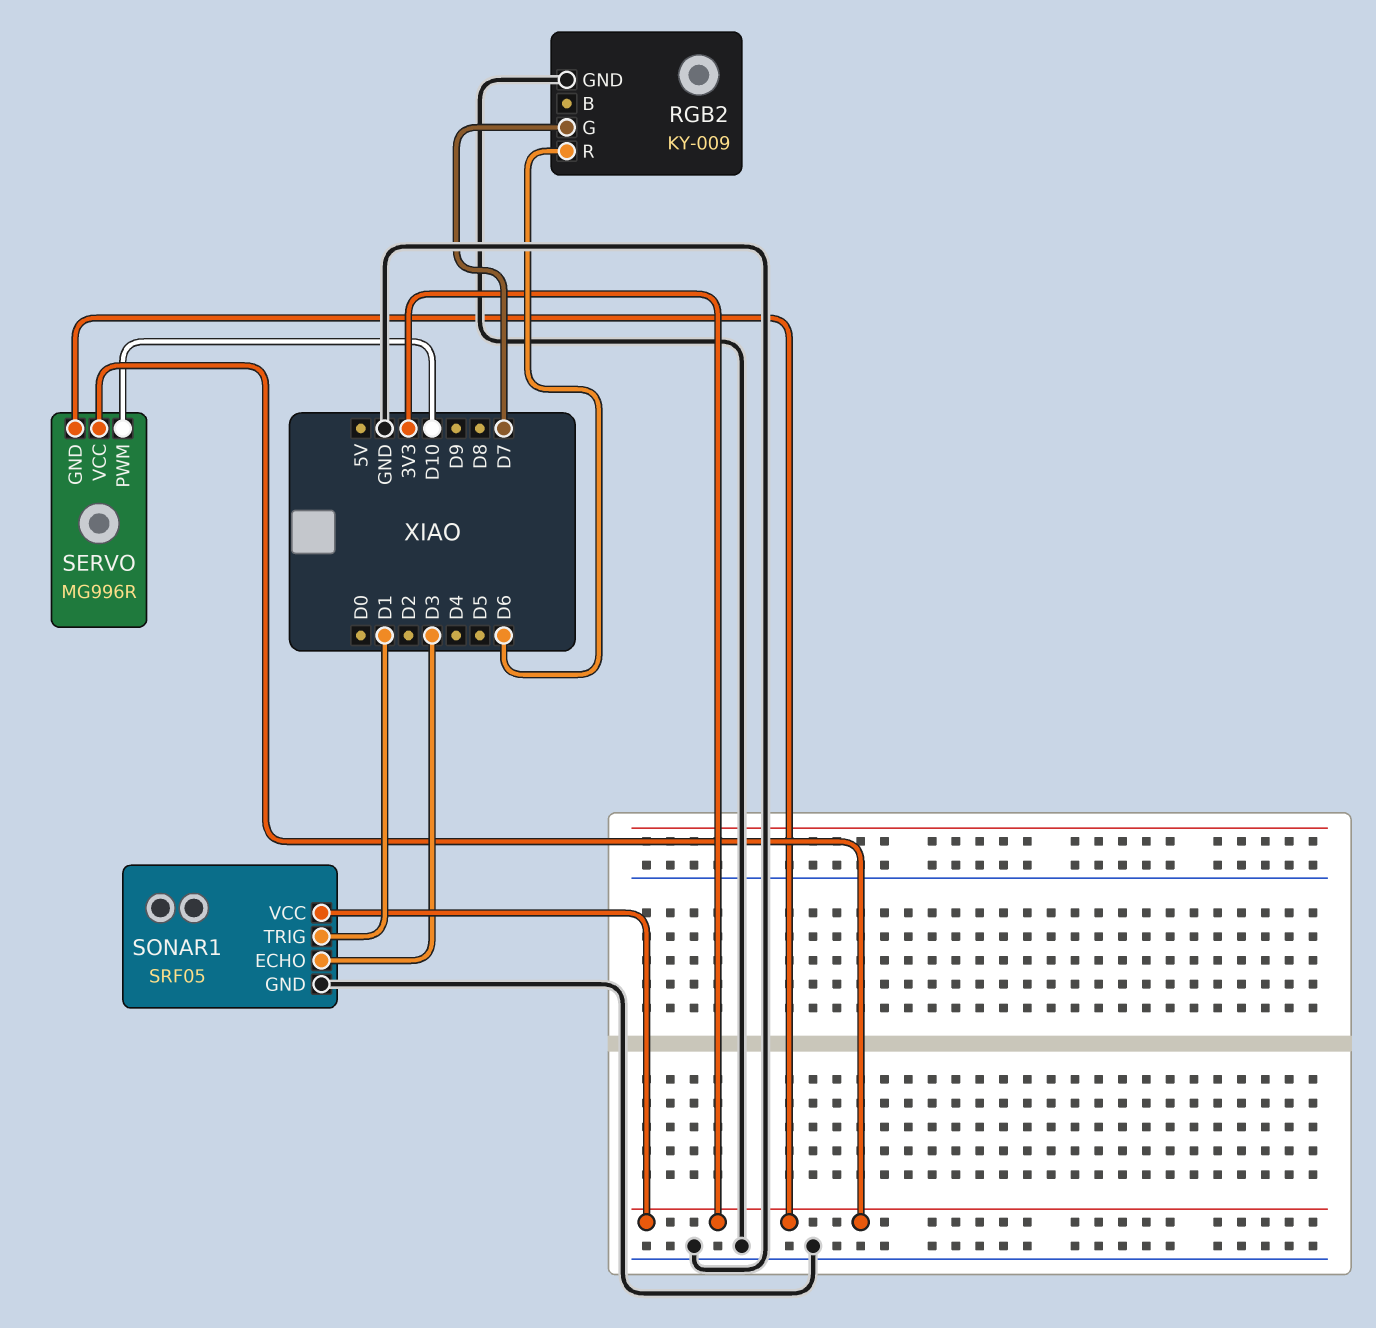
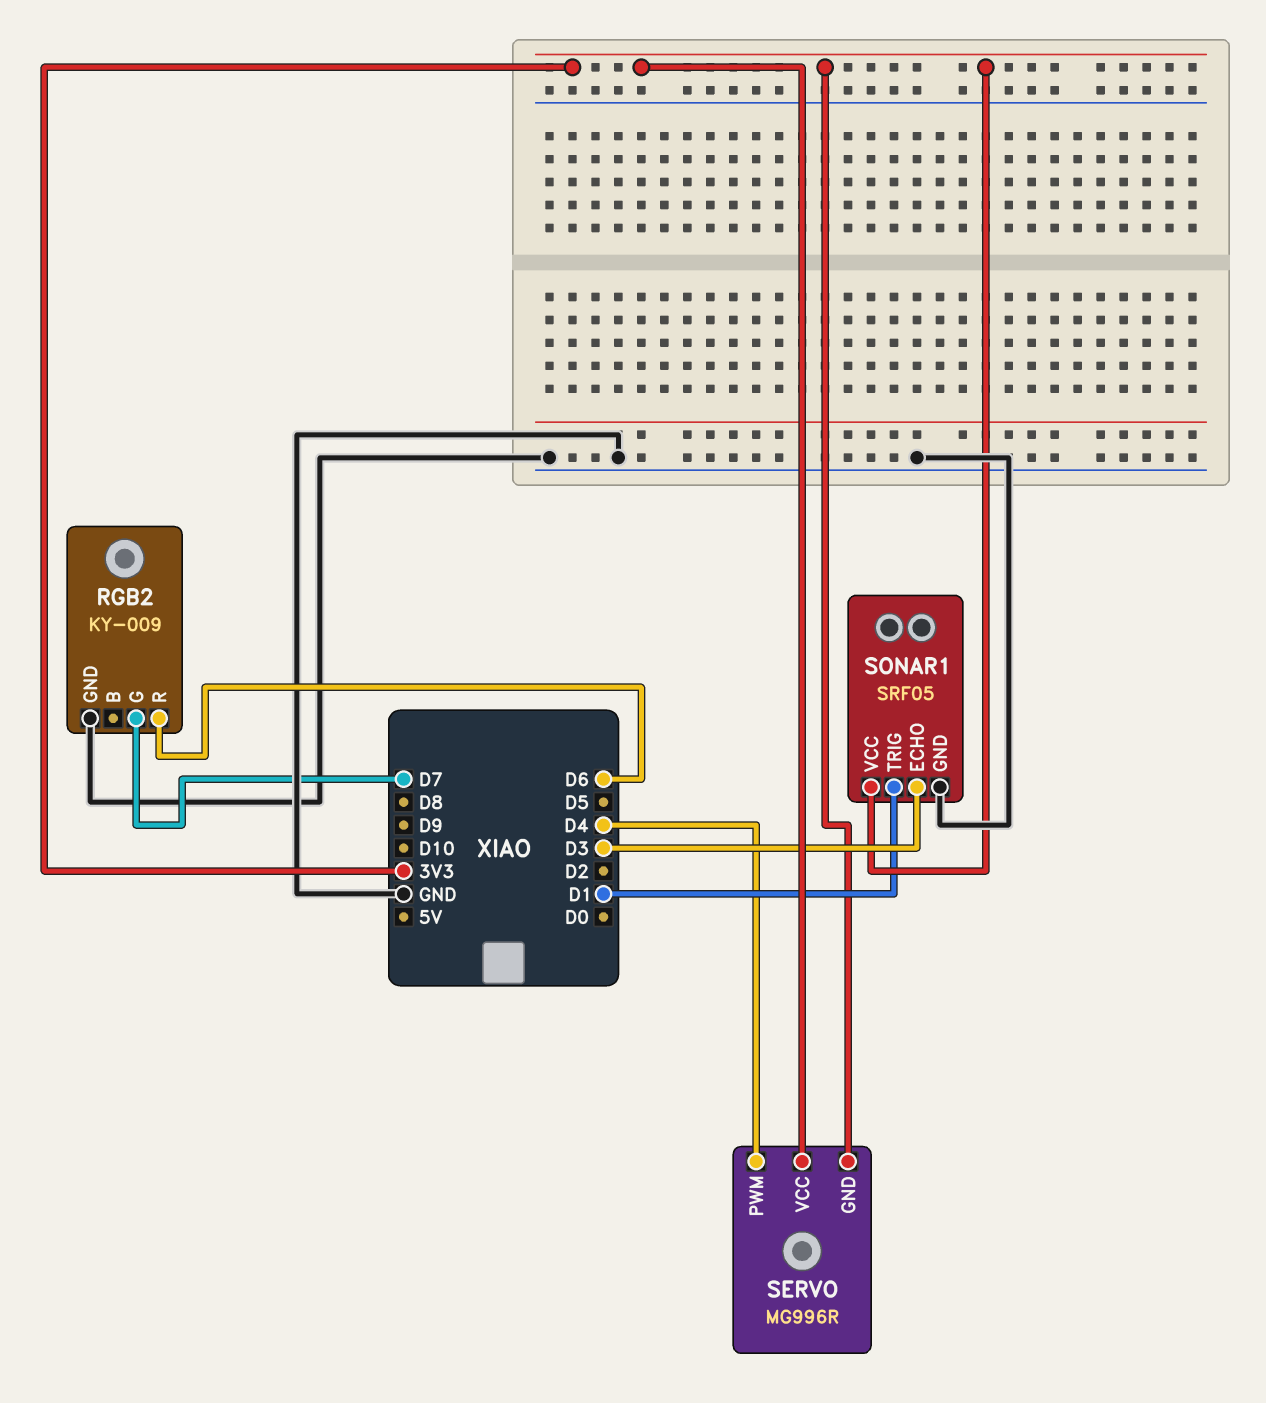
SERVO pin PWM: D10 -> D4

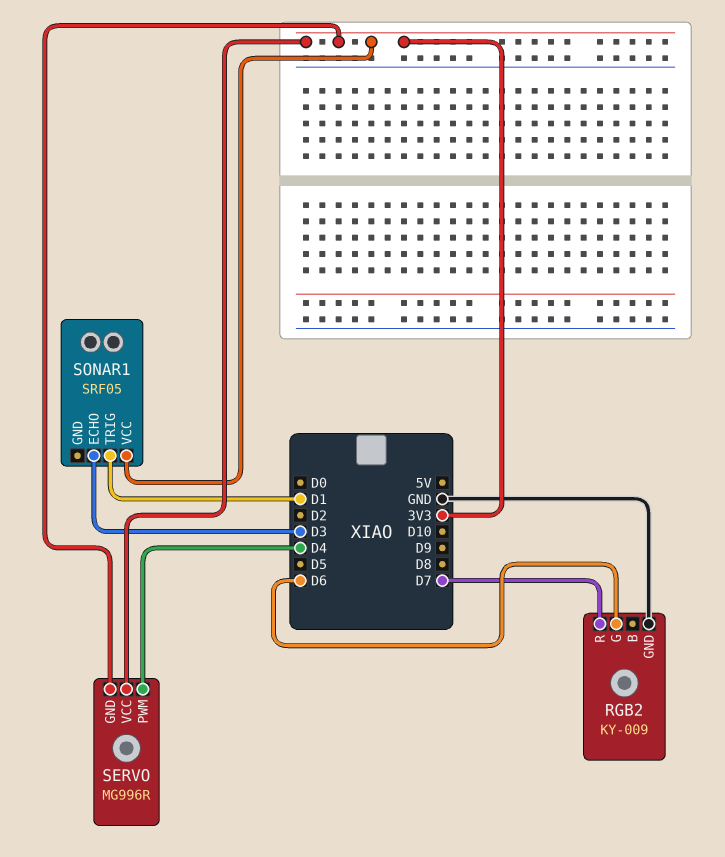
RGB2 pin G: D7 -> D6
RGB2 pin R: D6 -> D7
SONAR1 pin GND: GND -> none

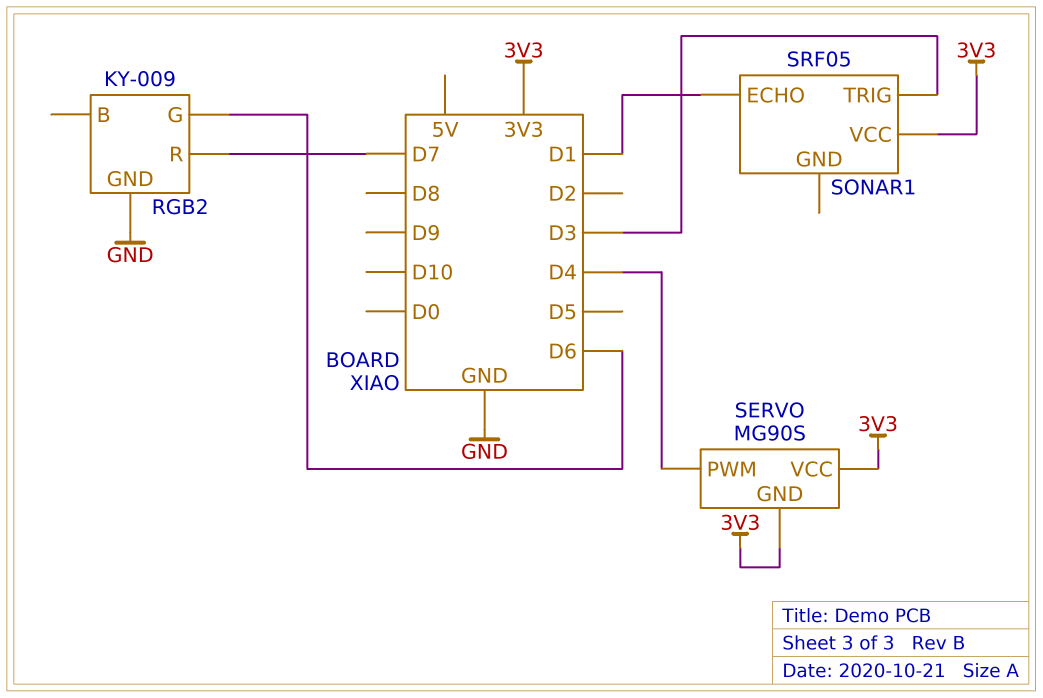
SERVO: MG996R -> MG90S
SONAR1 pin ECHO: D3 -> D1
SONAR1 pin TRIG: D1 -> D3

